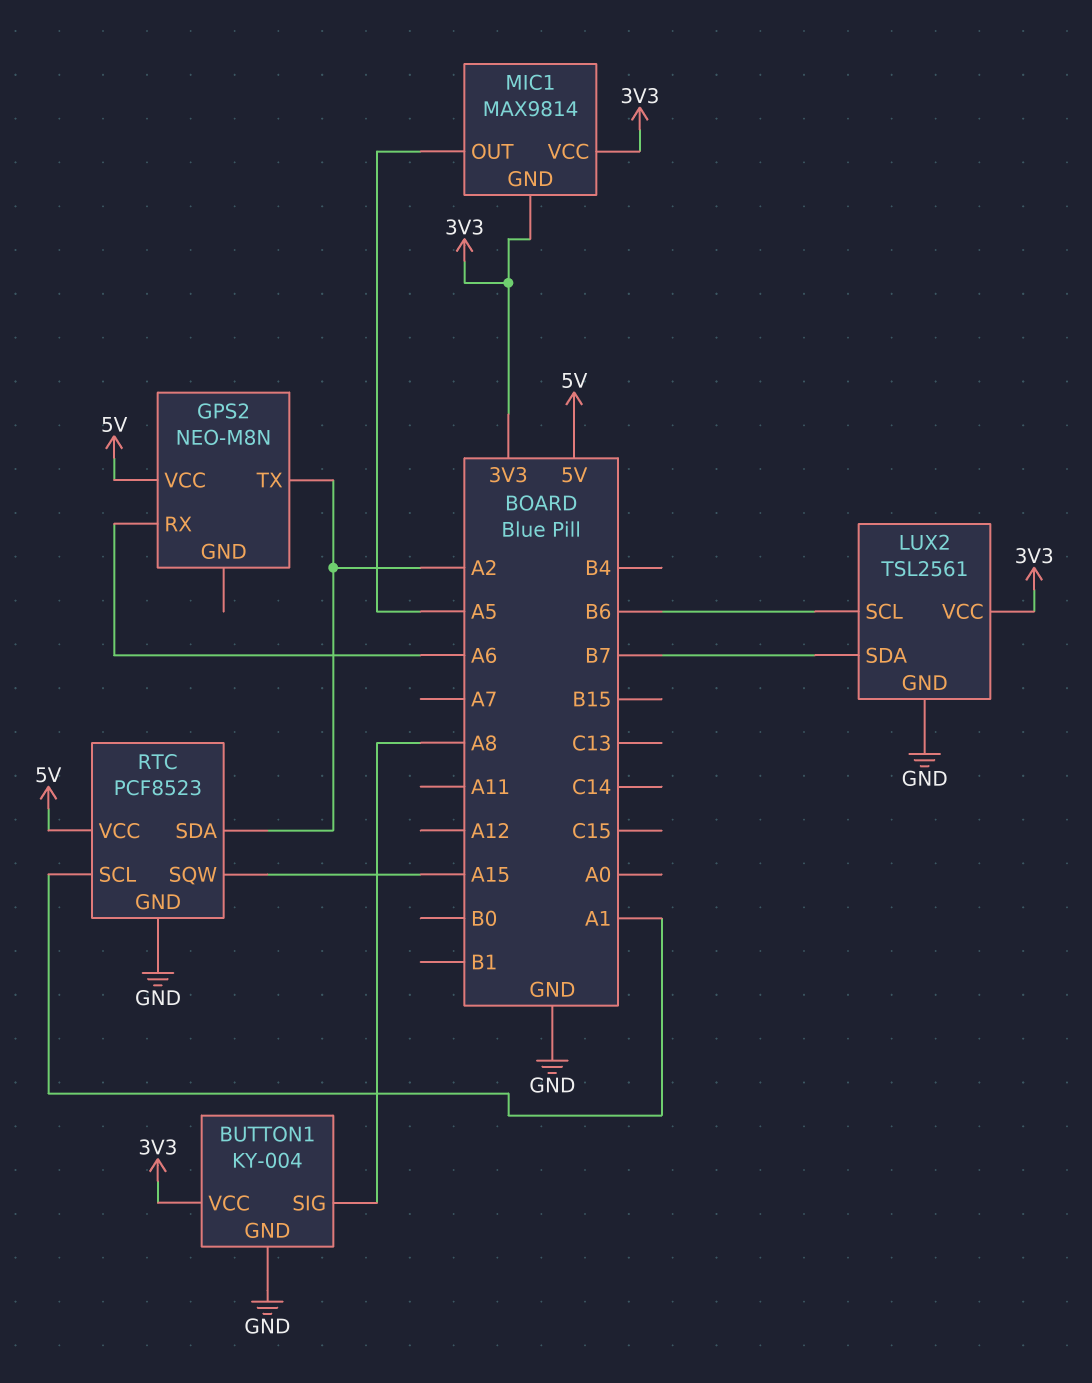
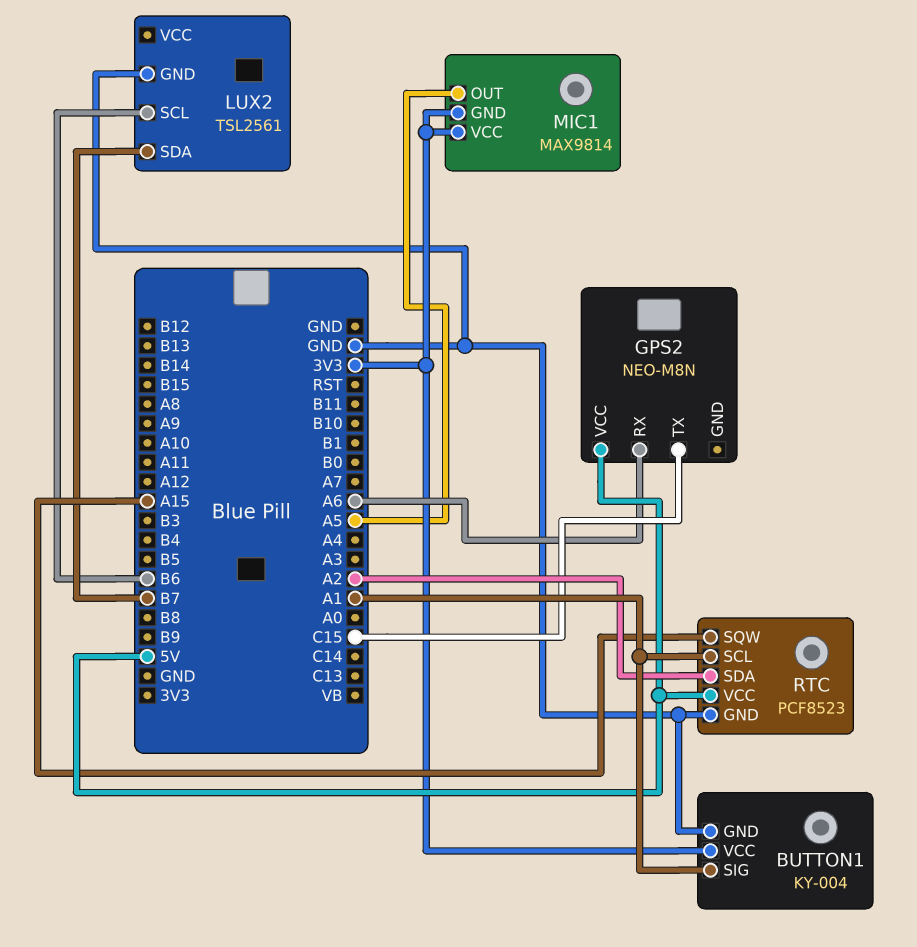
BUTTON1 pin SIG: A8 -> A1
GPS2 pin TX: A2 -> C15
LUX2 pin VCC: 3V3 -> none

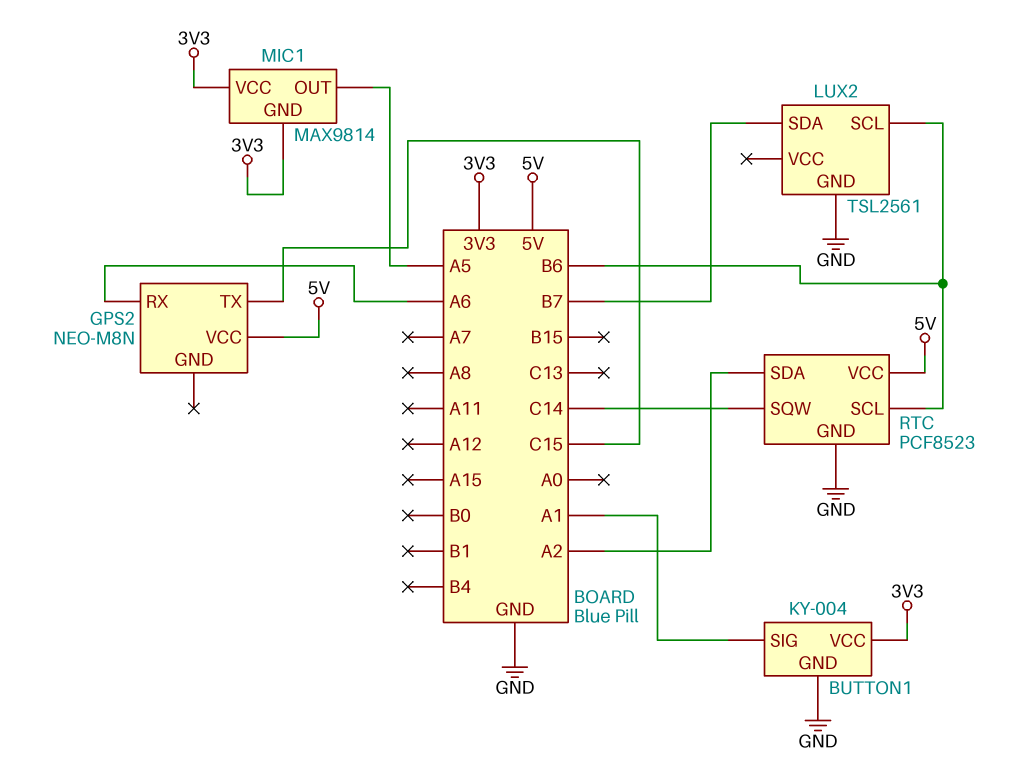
RTC pin SCL: A1 -> B6
RTC pin SQW: A15 -> C14

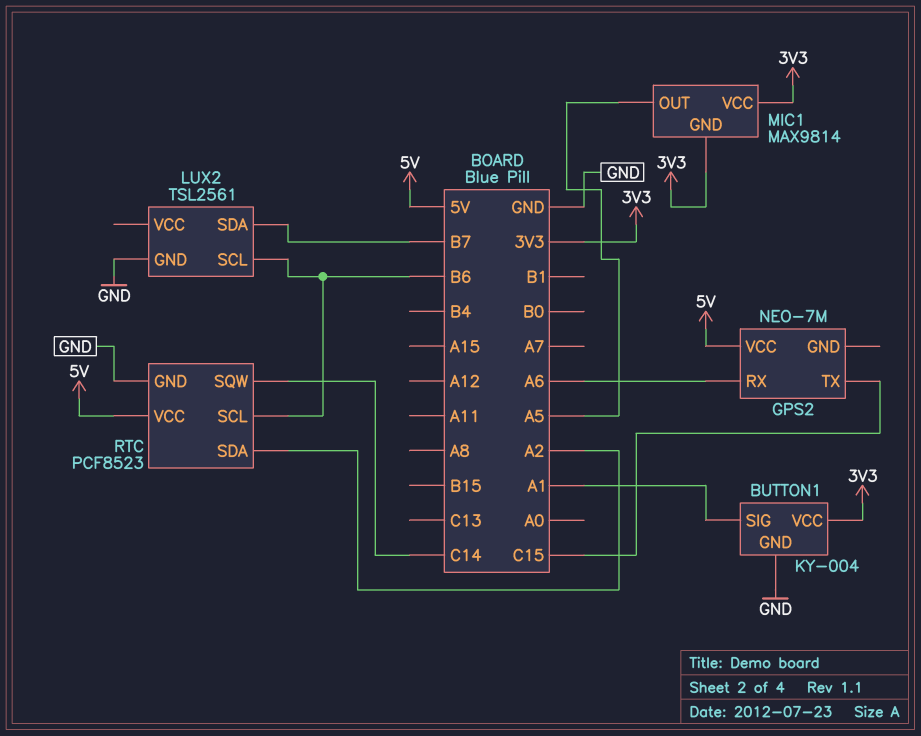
GPS2: NEO-M8N -> NEO-7M

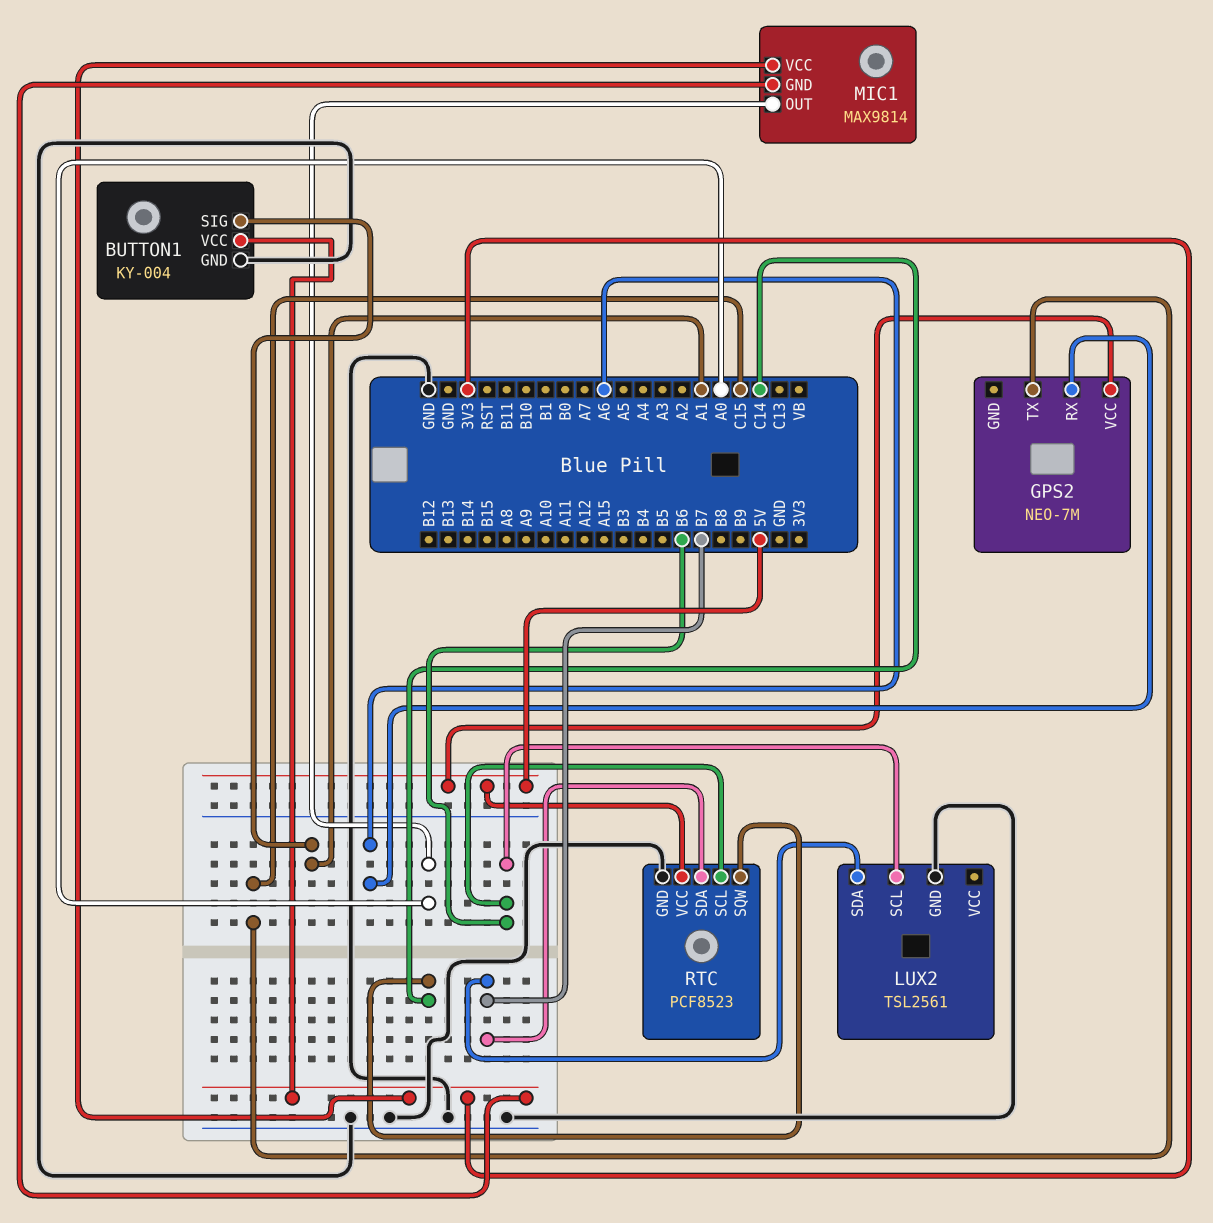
MIC1 pin OUT: A5 -> A0
RTC pin SDA: A2 -> B7

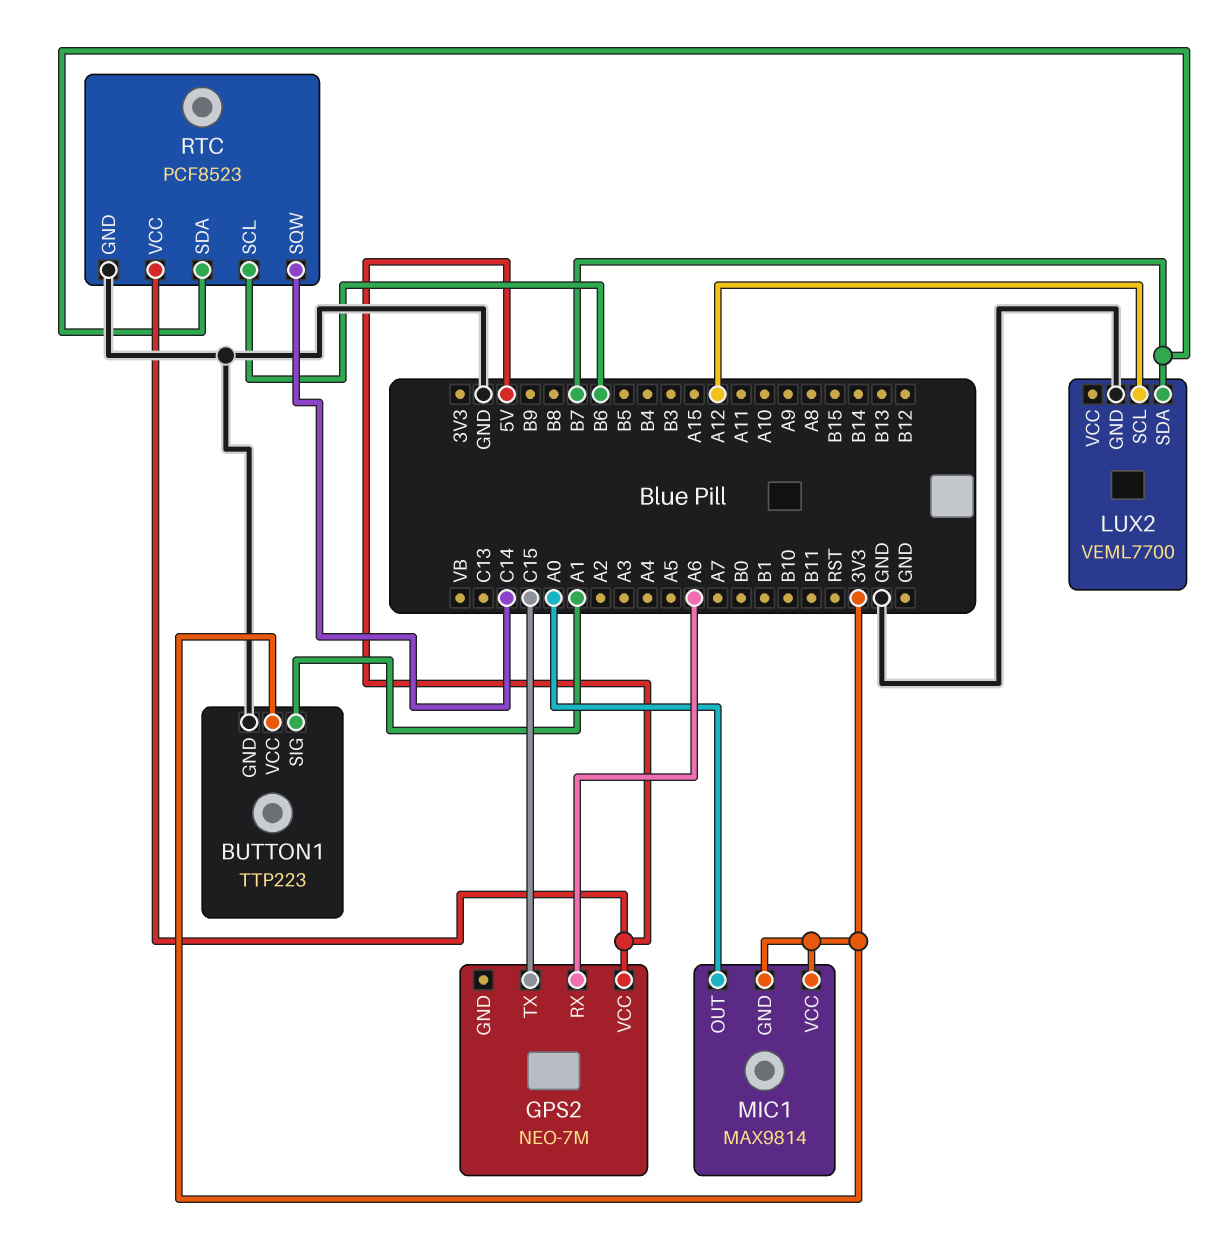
BUTTON1: KY-004 -> TTP223
LUX2: TSL2561 -> VEML7700
LUX2 pin SCL: B6 -> A12

